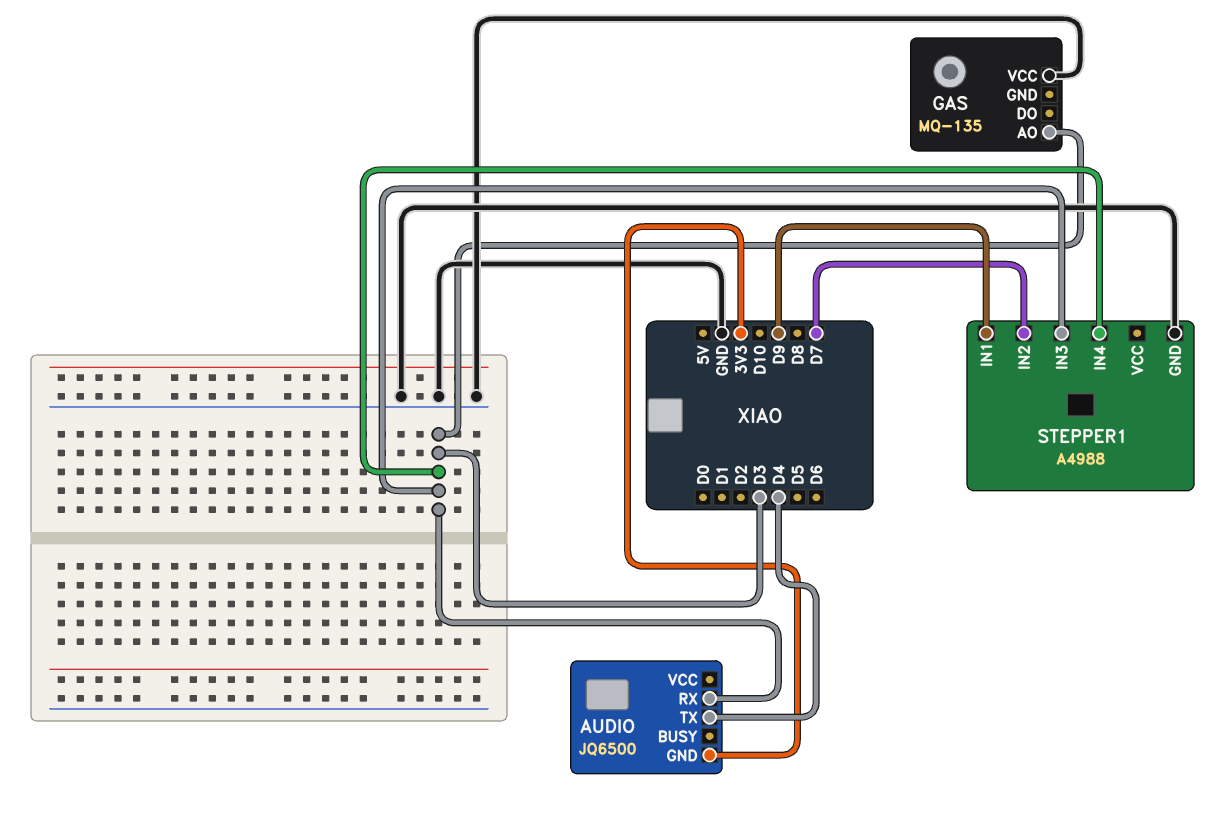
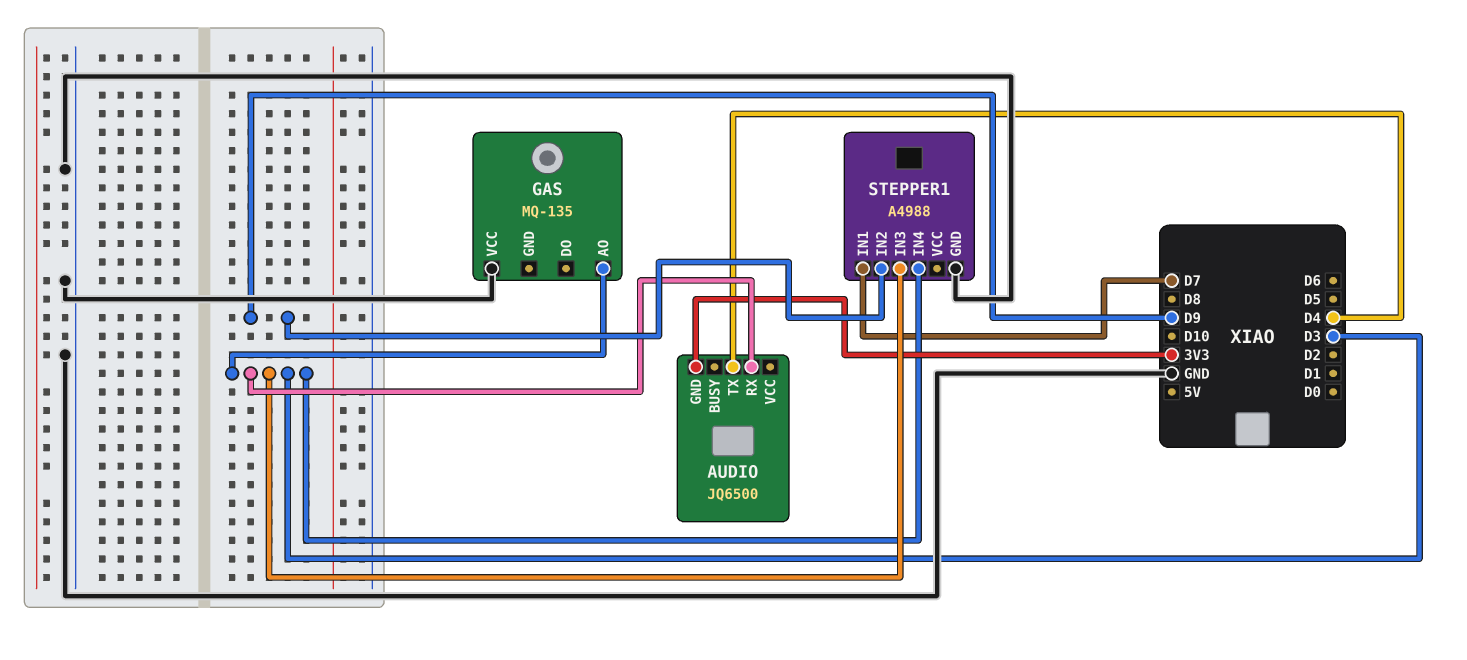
STEPPER1 pin IN1: D9 -> D7
STEPPER1 pin IN2: D7 -> D9

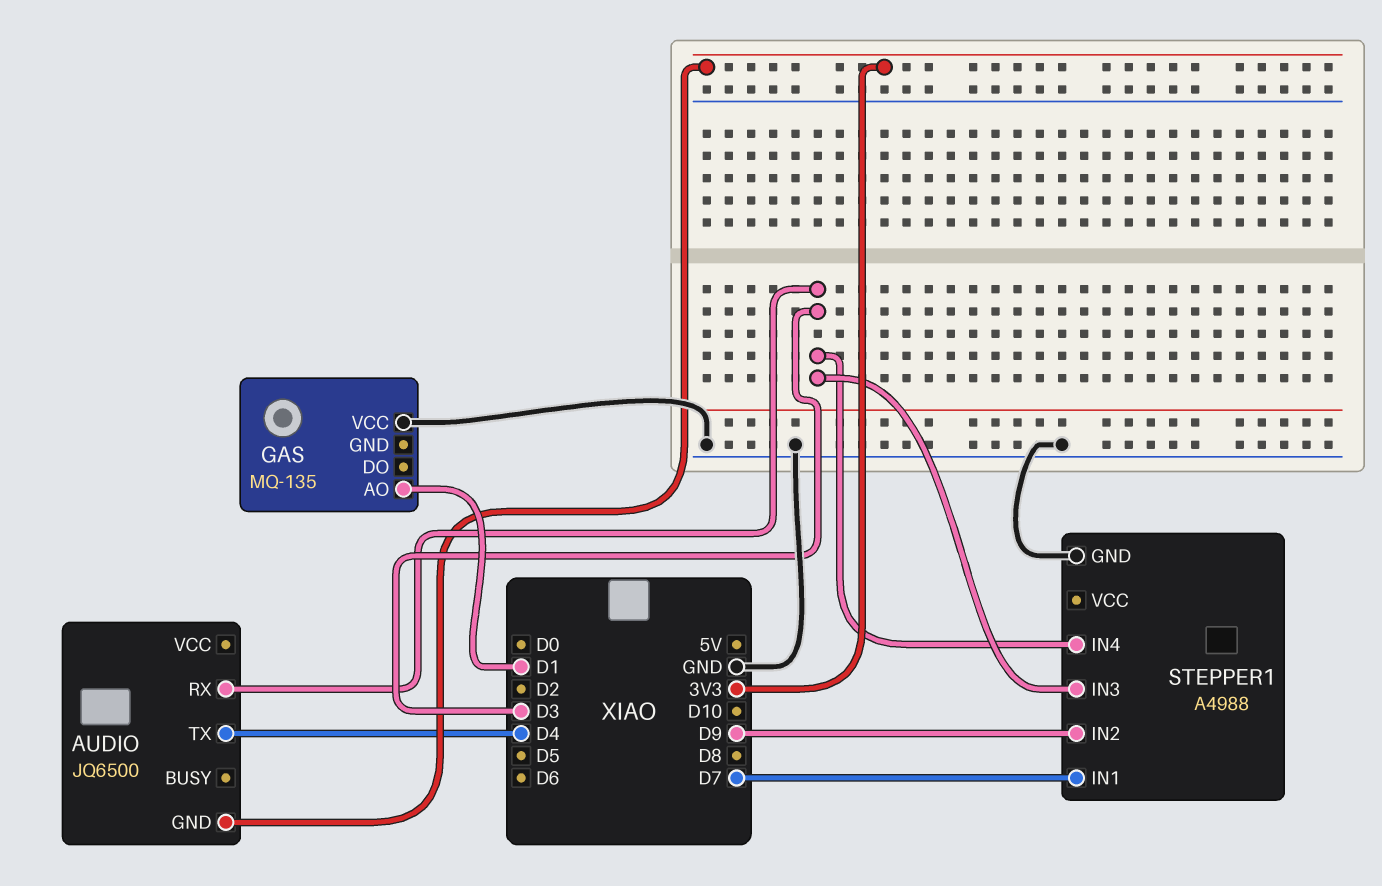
GAS pin AO: D3 -> D1

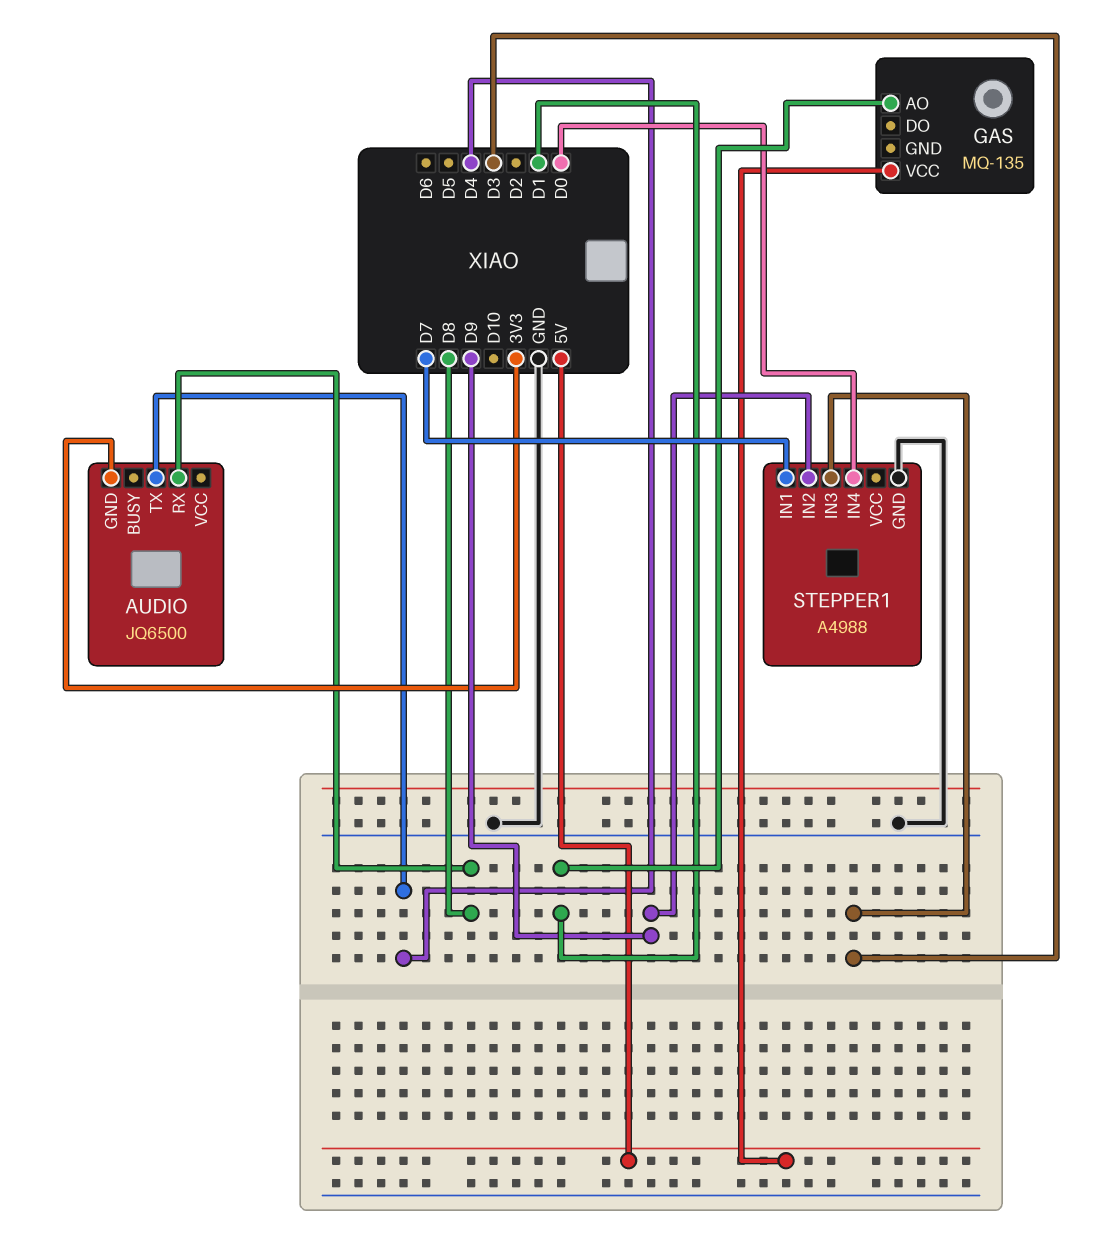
AUDIO pin RX: D3 -> D8
GAS pin VCC: GND -> 5V
STEPPER1 pin IN4: D3 -> D0

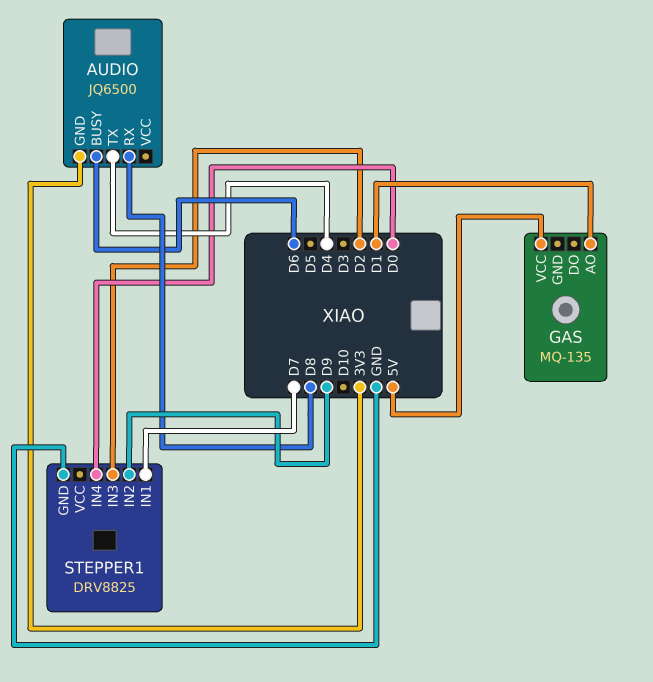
AUDIO pin BUSY: none -> D6
STEPPER1: A4988 -> DRV8825
STEPPER1 pin IN3: D3 -> D2

